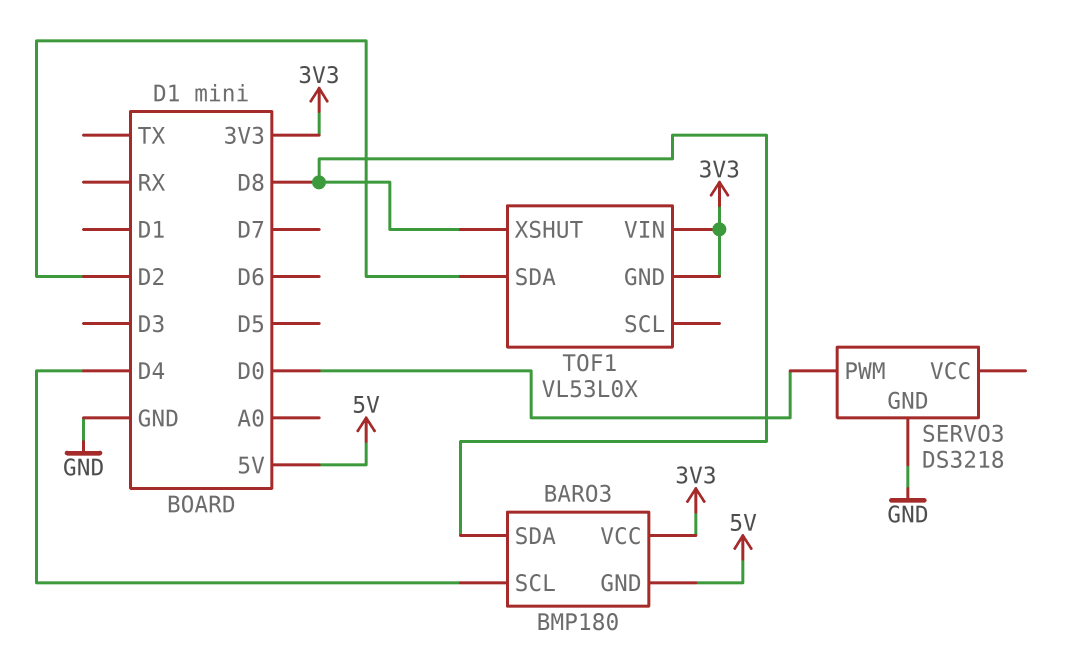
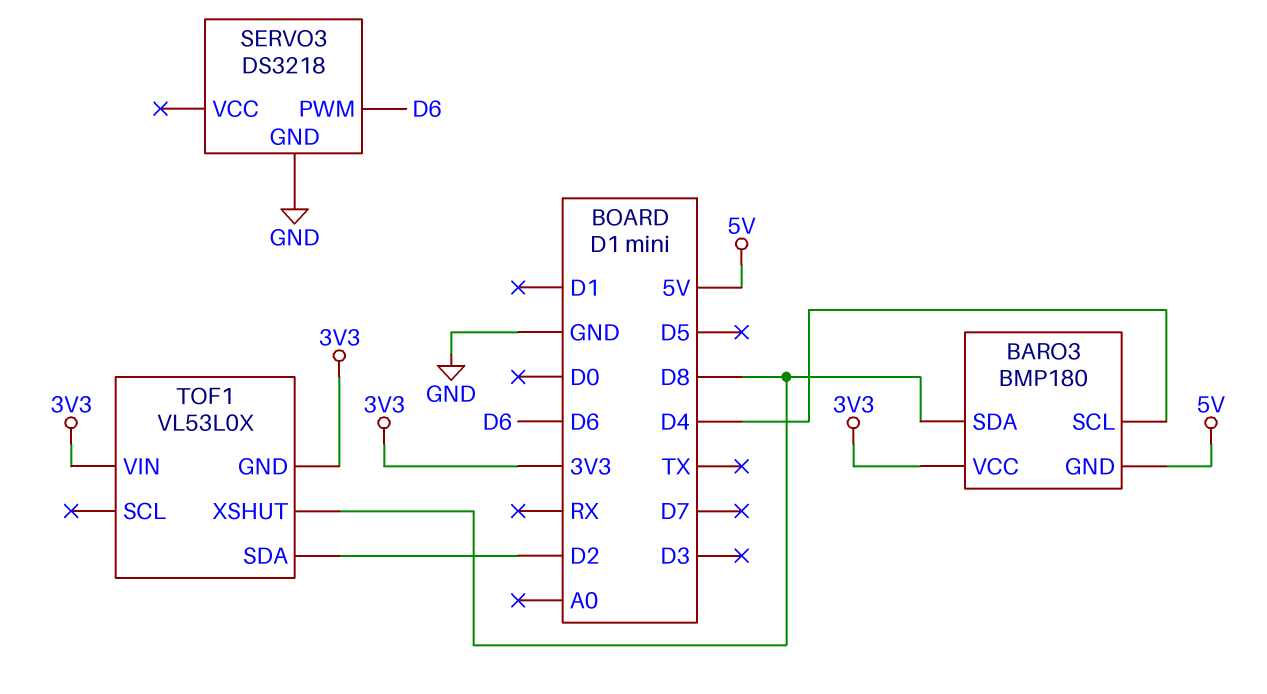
SERVO3 pin PWM: D0 -> D6

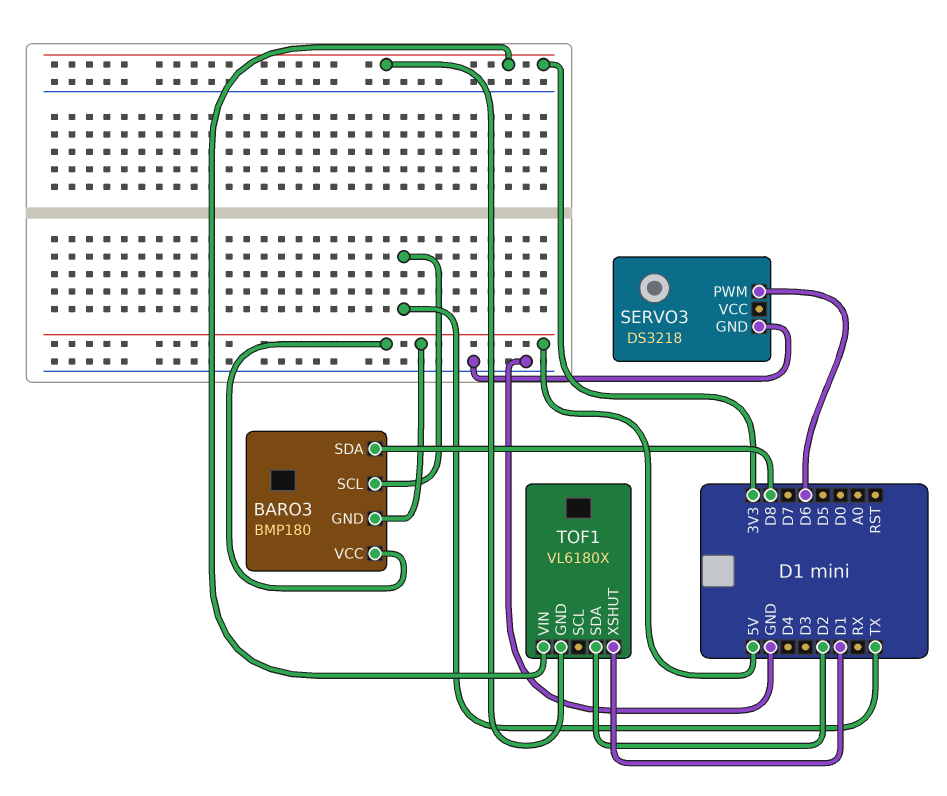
BARO3 pin SCL: D4 -> TX
BARO3 pin VCC: 3V3 -> 5V
TOF1: VL53L0X -> VL6180X
TOF1 pin XSHUT: D8 -> D1

